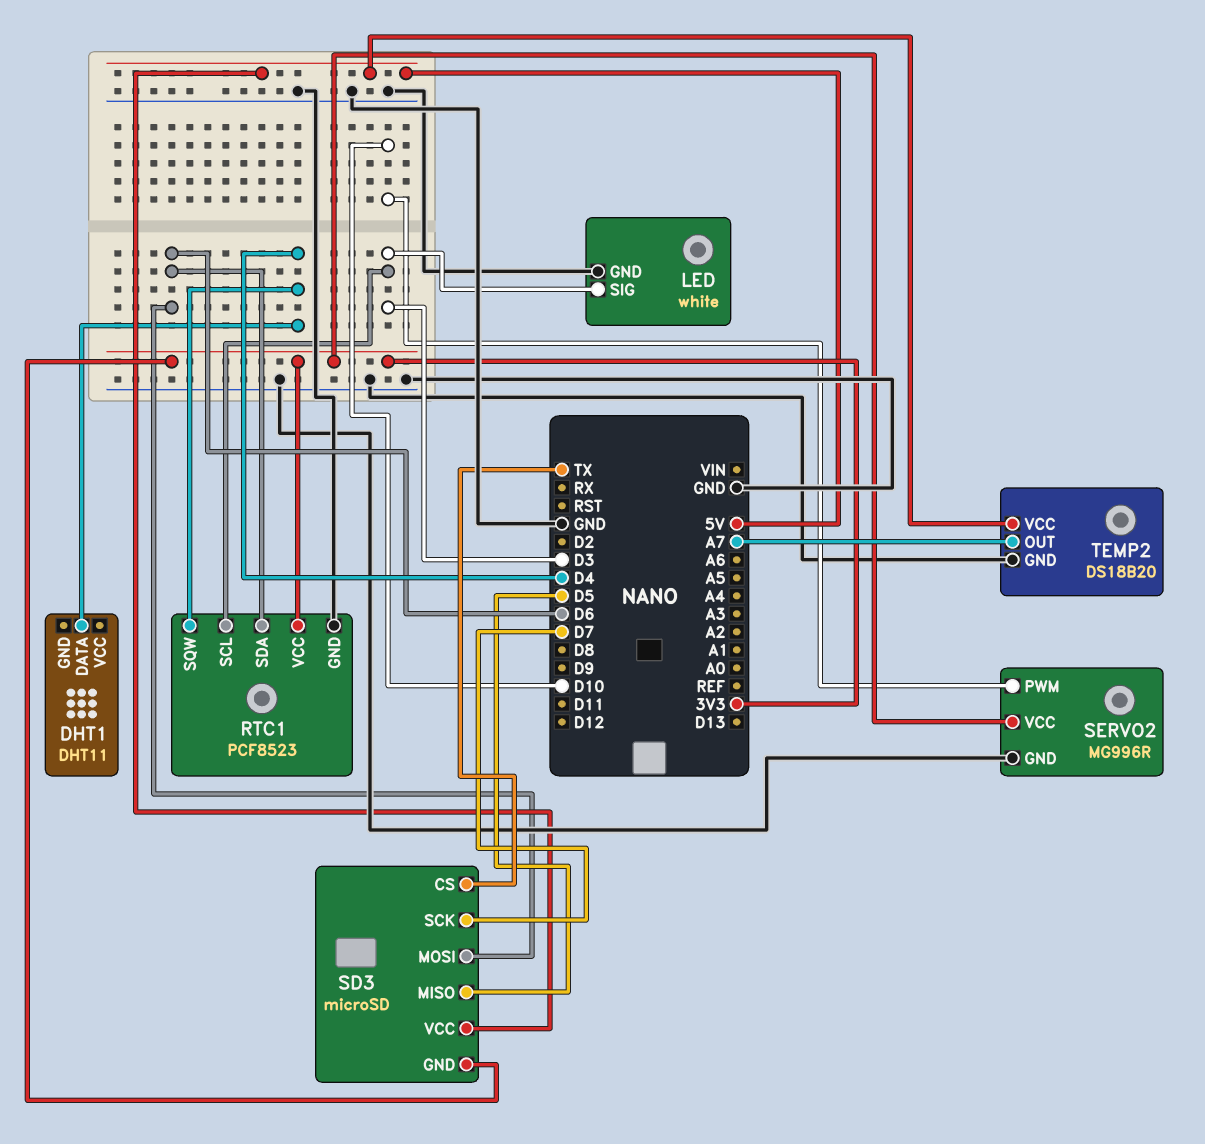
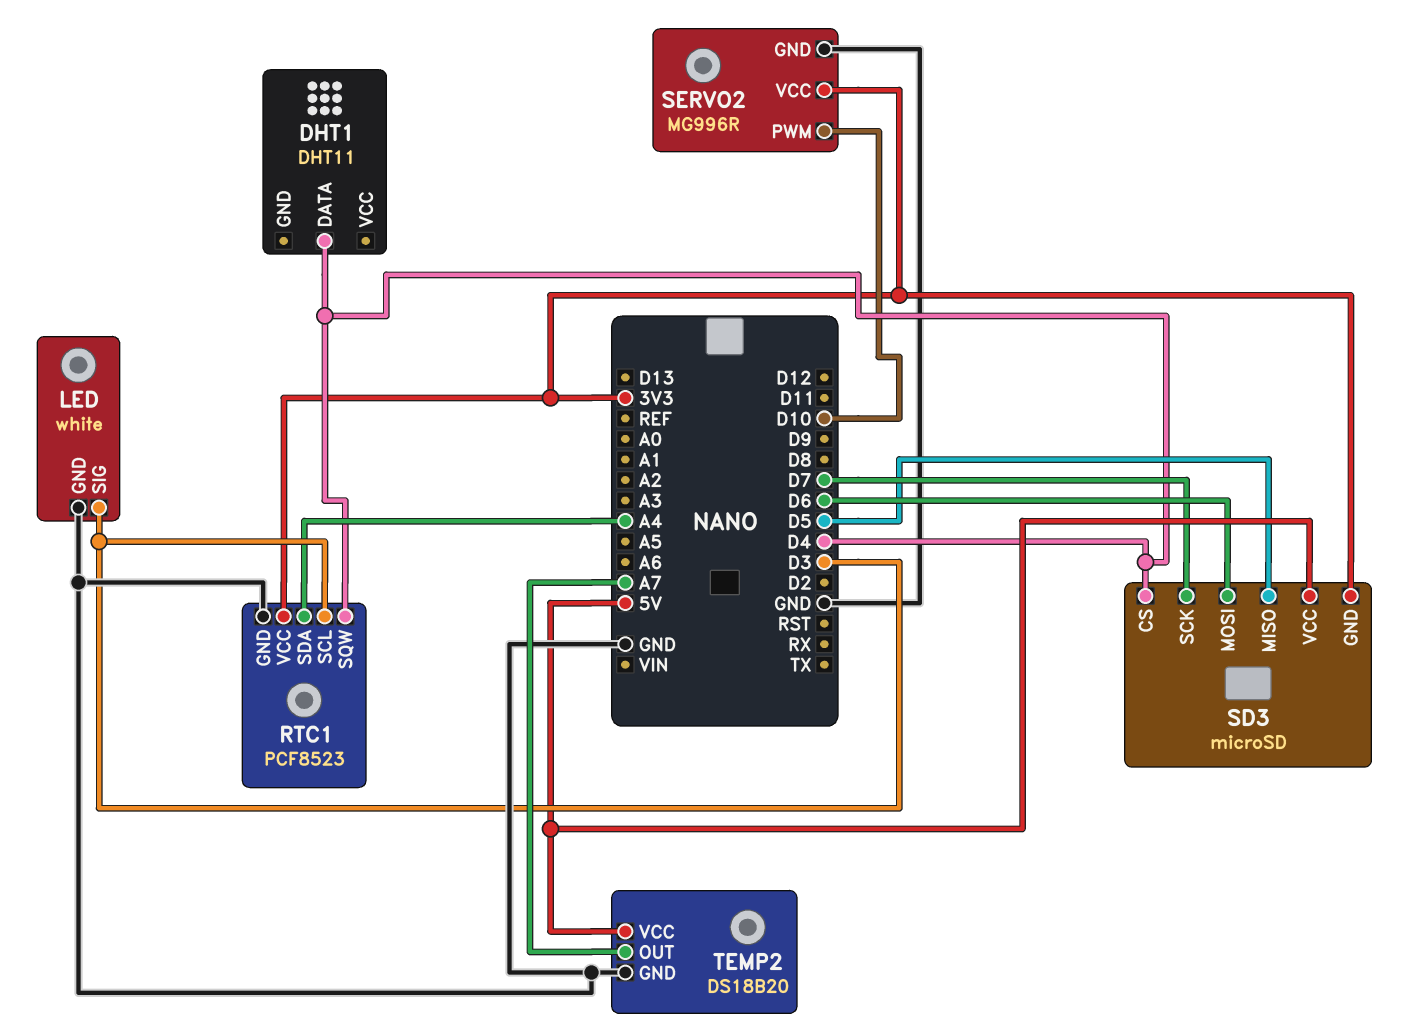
RTC1 pin SDA: D6 -> A4
SD3 pin CS: TX -> D4

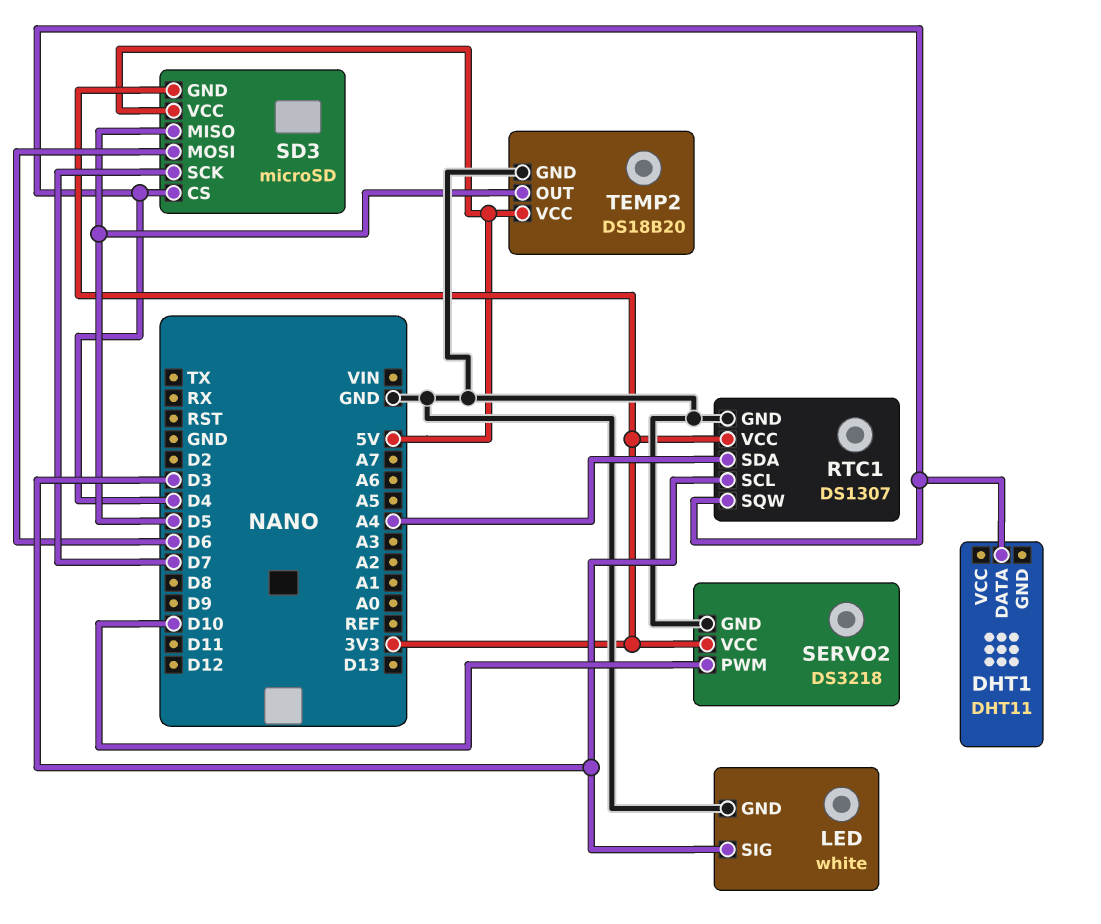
RTC1: PCF8523 -> DS1307
SERVO2: MG996R -> DS3218
TEMP2 pin OUT: A7 -> D5

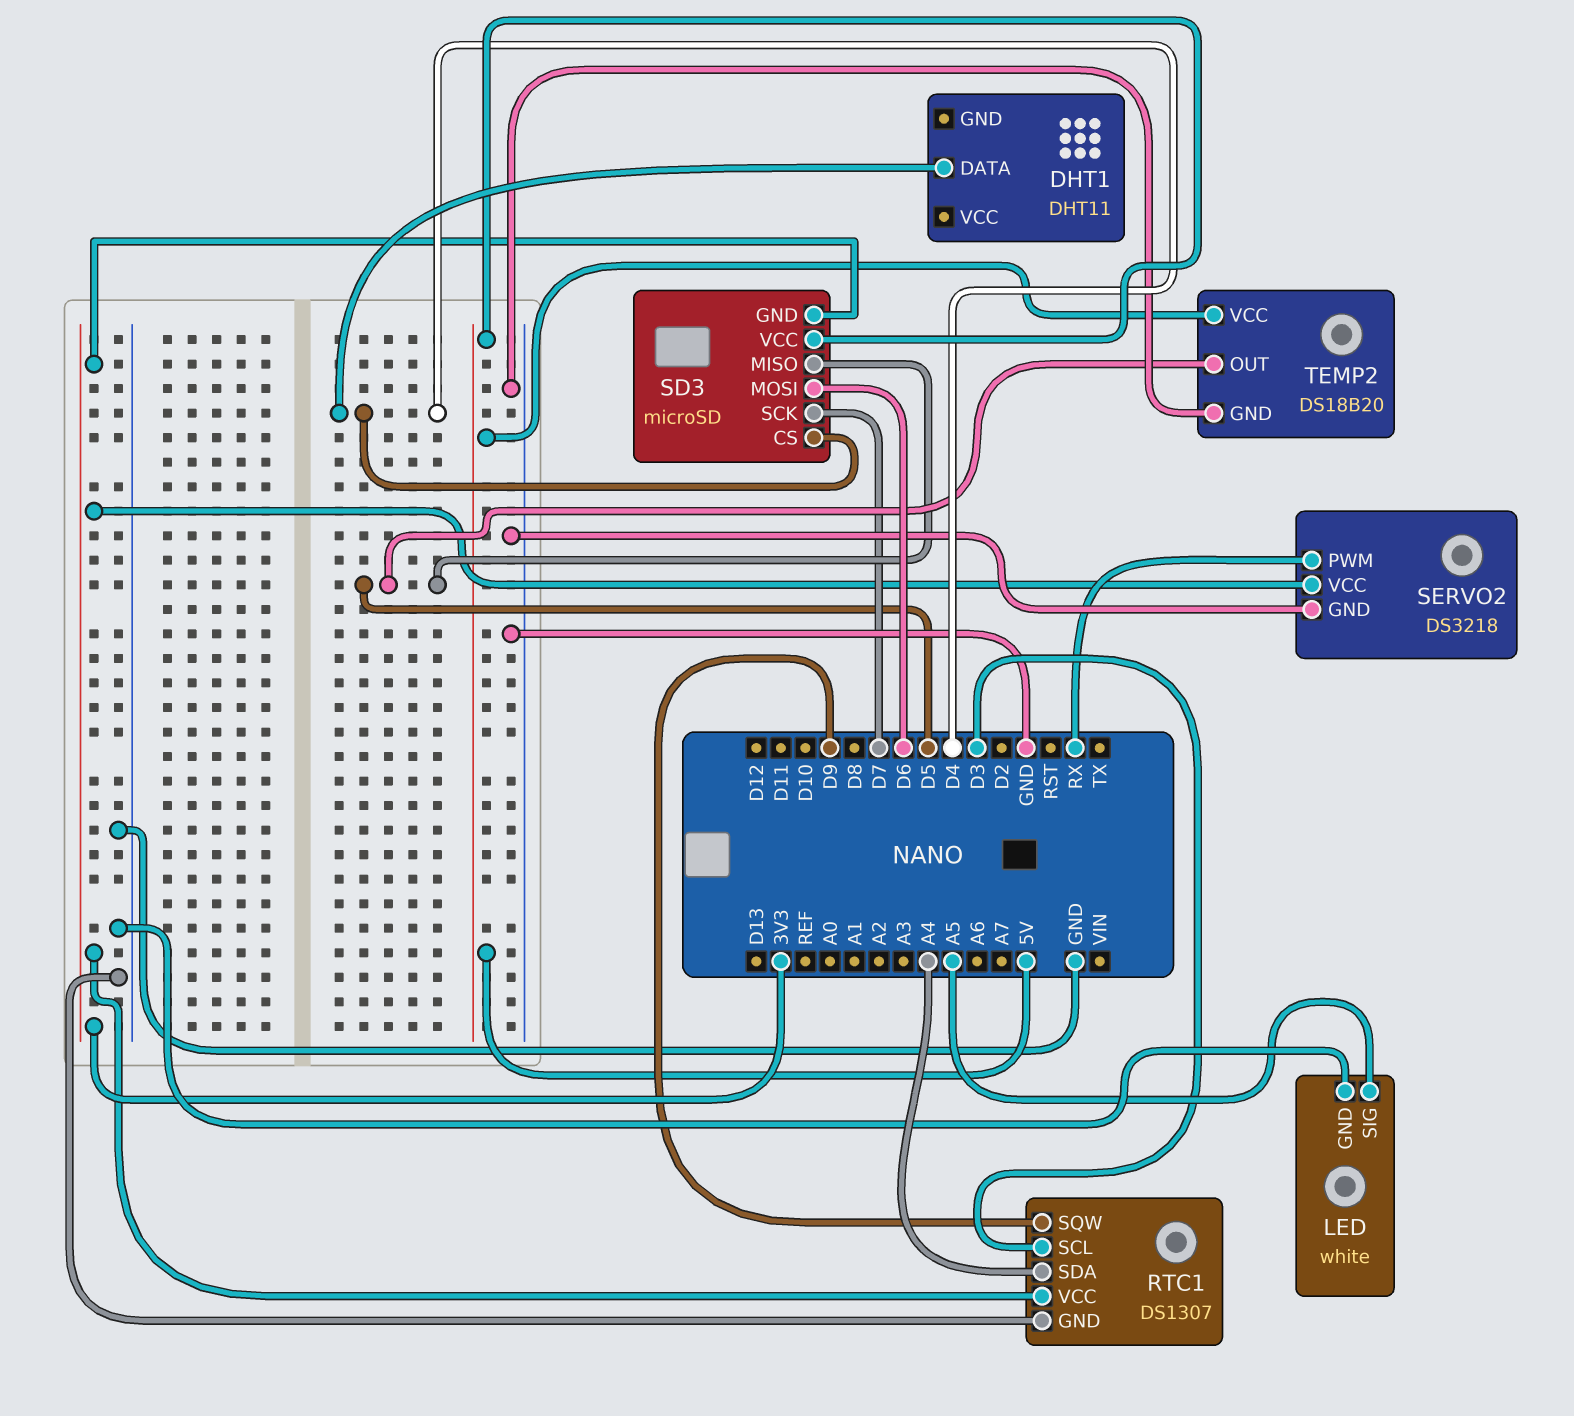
LED pin SIG: D3 -> A5
RTC1 pin SQW: D4 -> D9
SERVO2 pin PWM: D10 -> RX

